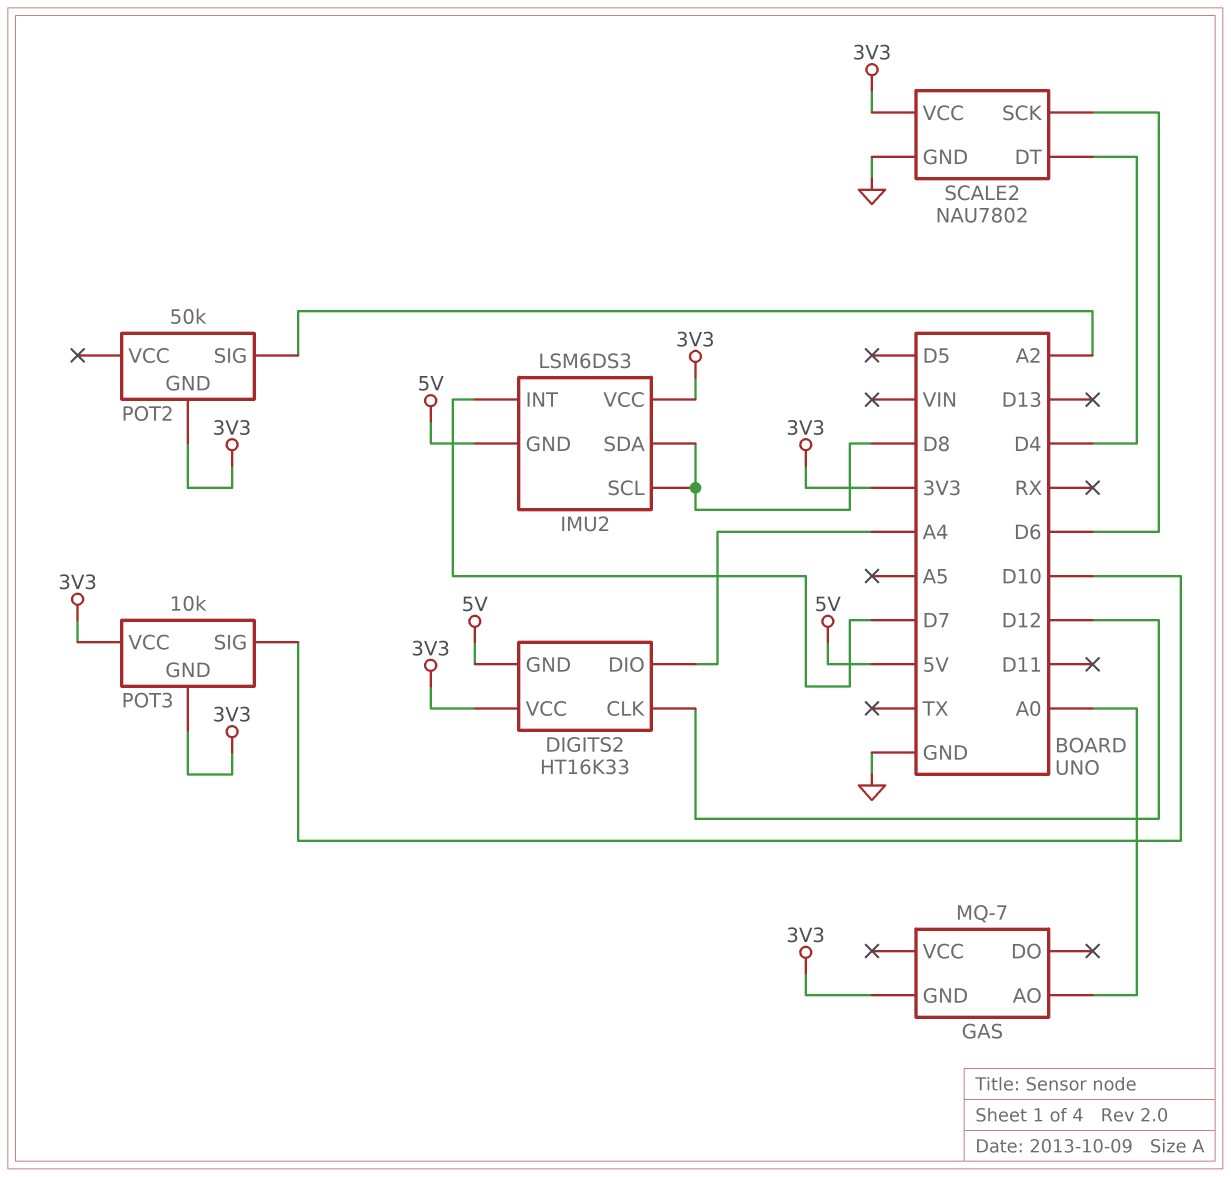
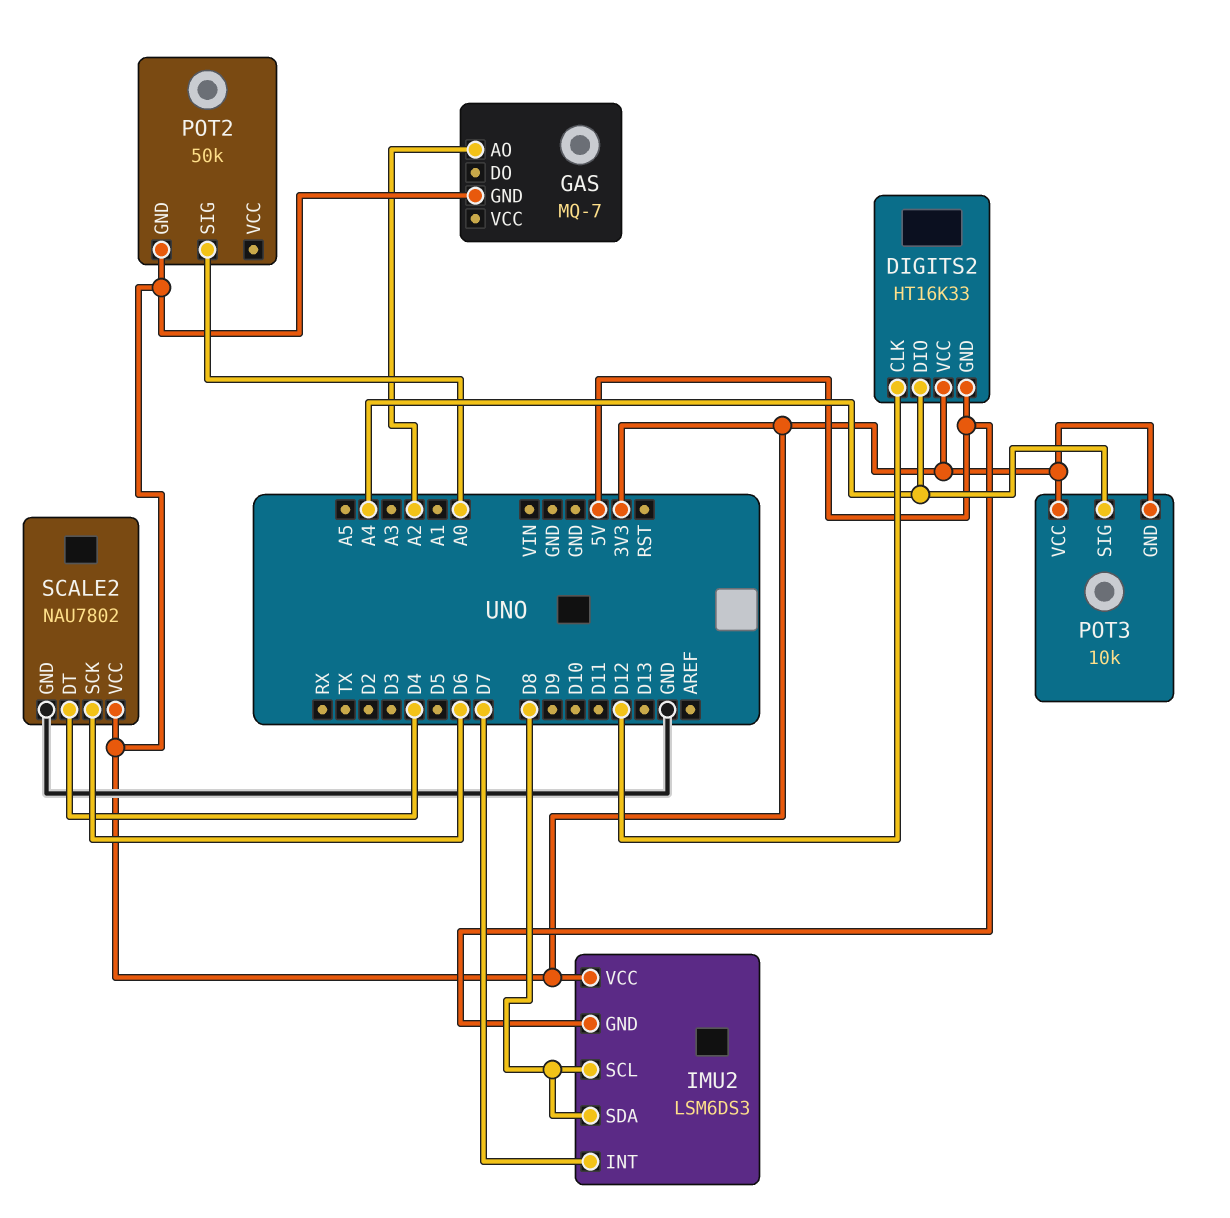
GAS pin AO: A0 -> A2
POT2 pin SIG: A2 -> A0
POT3 pin SIG: D10 -> A4

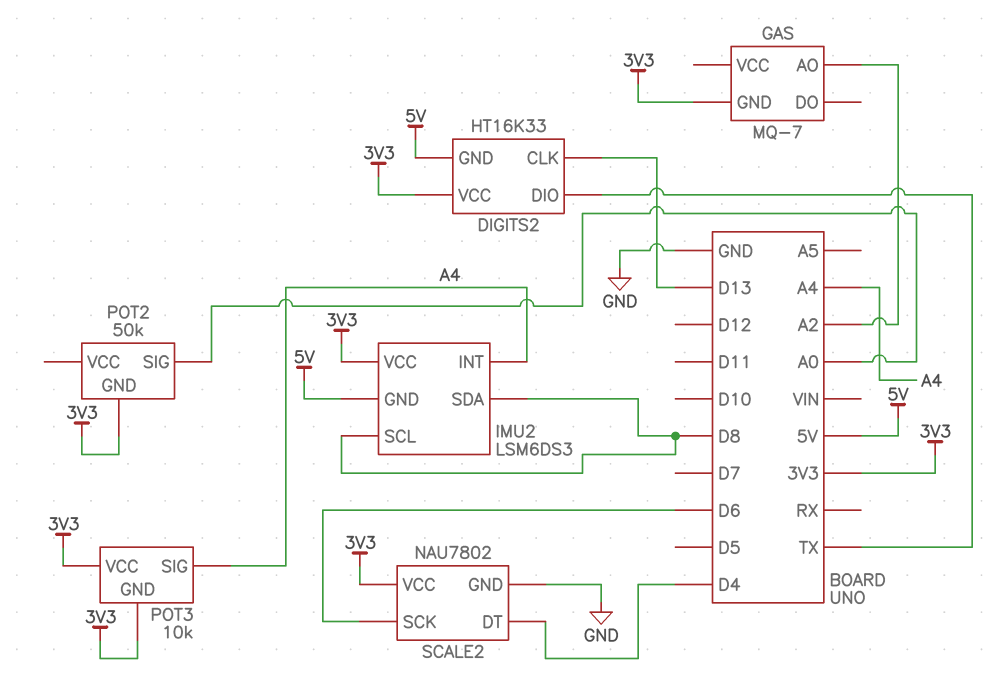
DIGITS2 pin CLK: D12 -> D13
DIGITS2 pin DIO: A4 -> TX
IMU2 pin INT: D7 -> A4

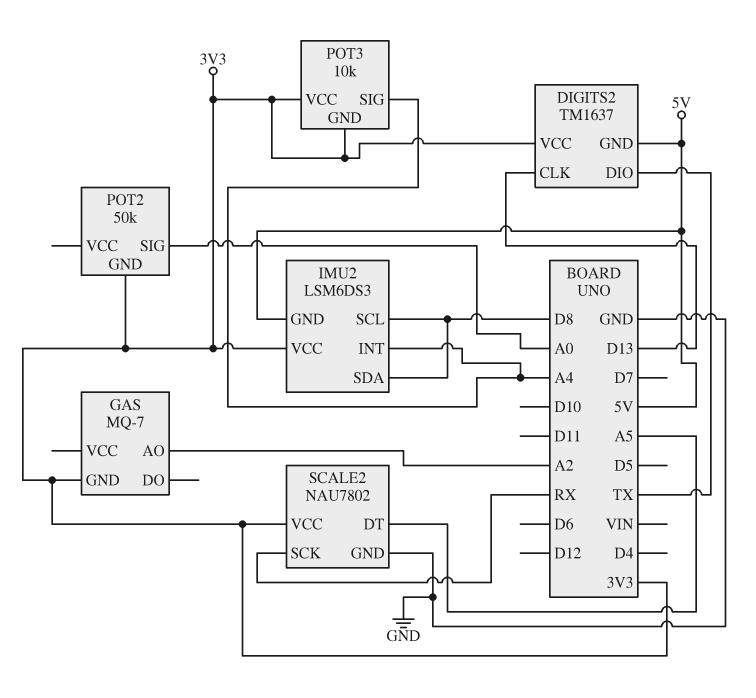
DIGITS2: HT16K33 -> TM1637
SCALE2 pin DT: D4 -> A5
SCALE2 pin SCK: D6 -> RX

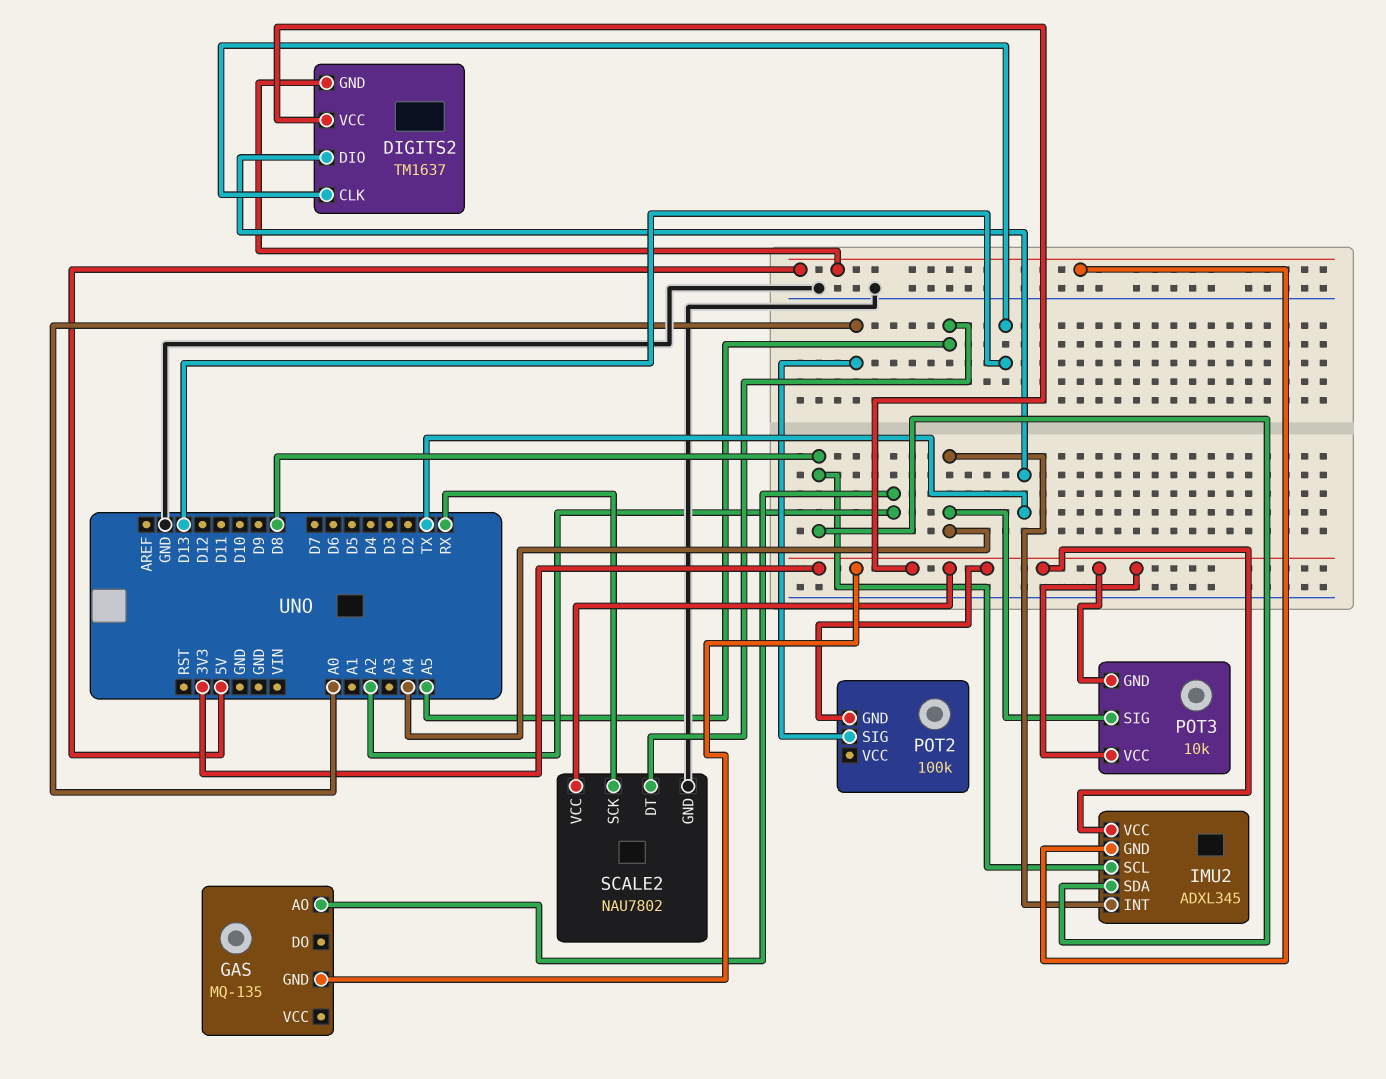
GAS: MQ-7 -> MQ-135
IMU2: LSM6DS3 -> ADXL345
POT2: 50k -> 100k

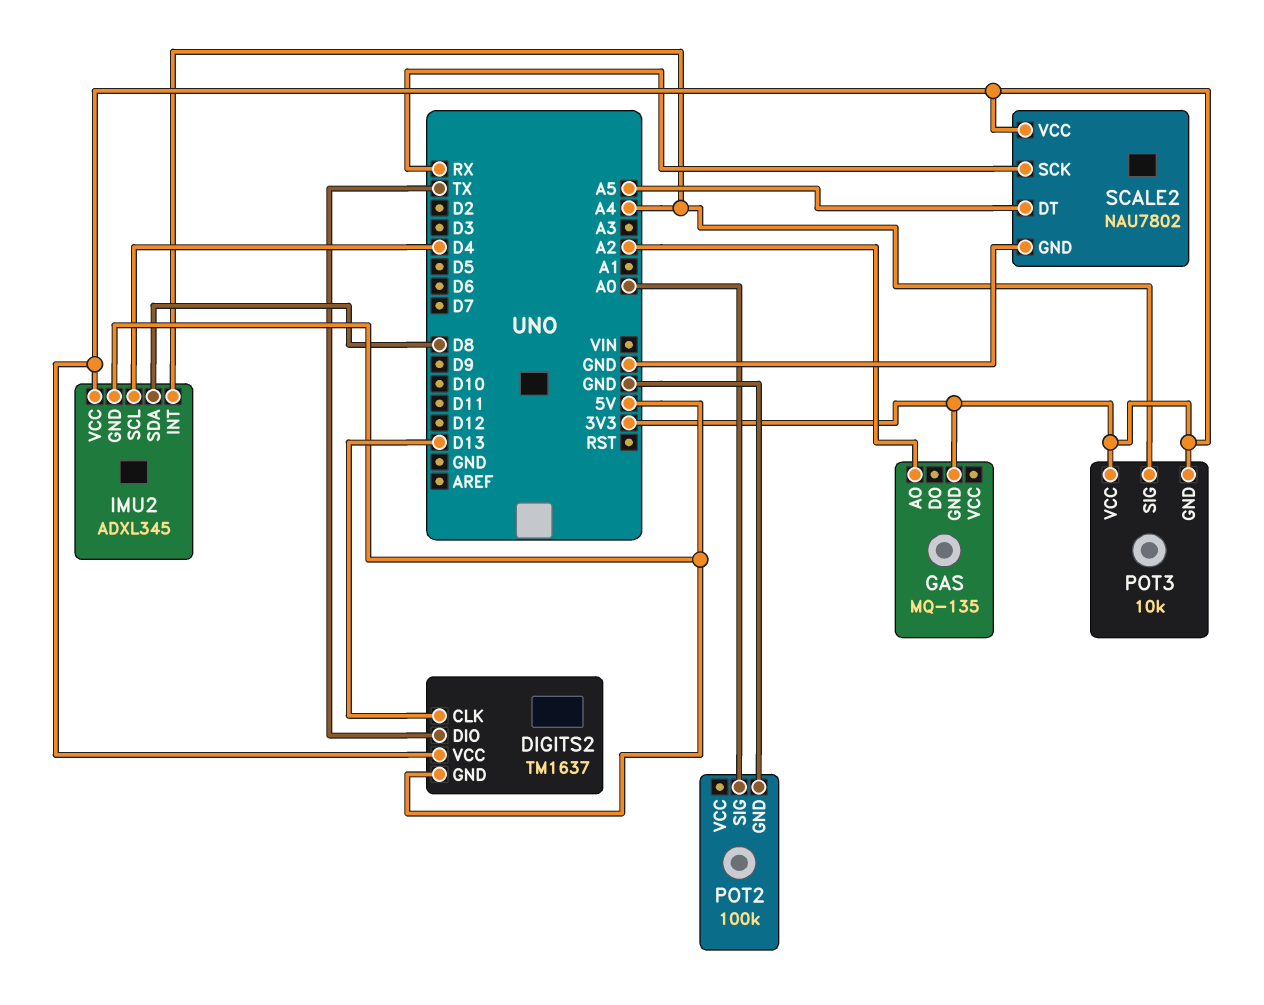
IMU2 pin SCL: D8 -> D4
POT2 pin GND: 3V3 -> GND

